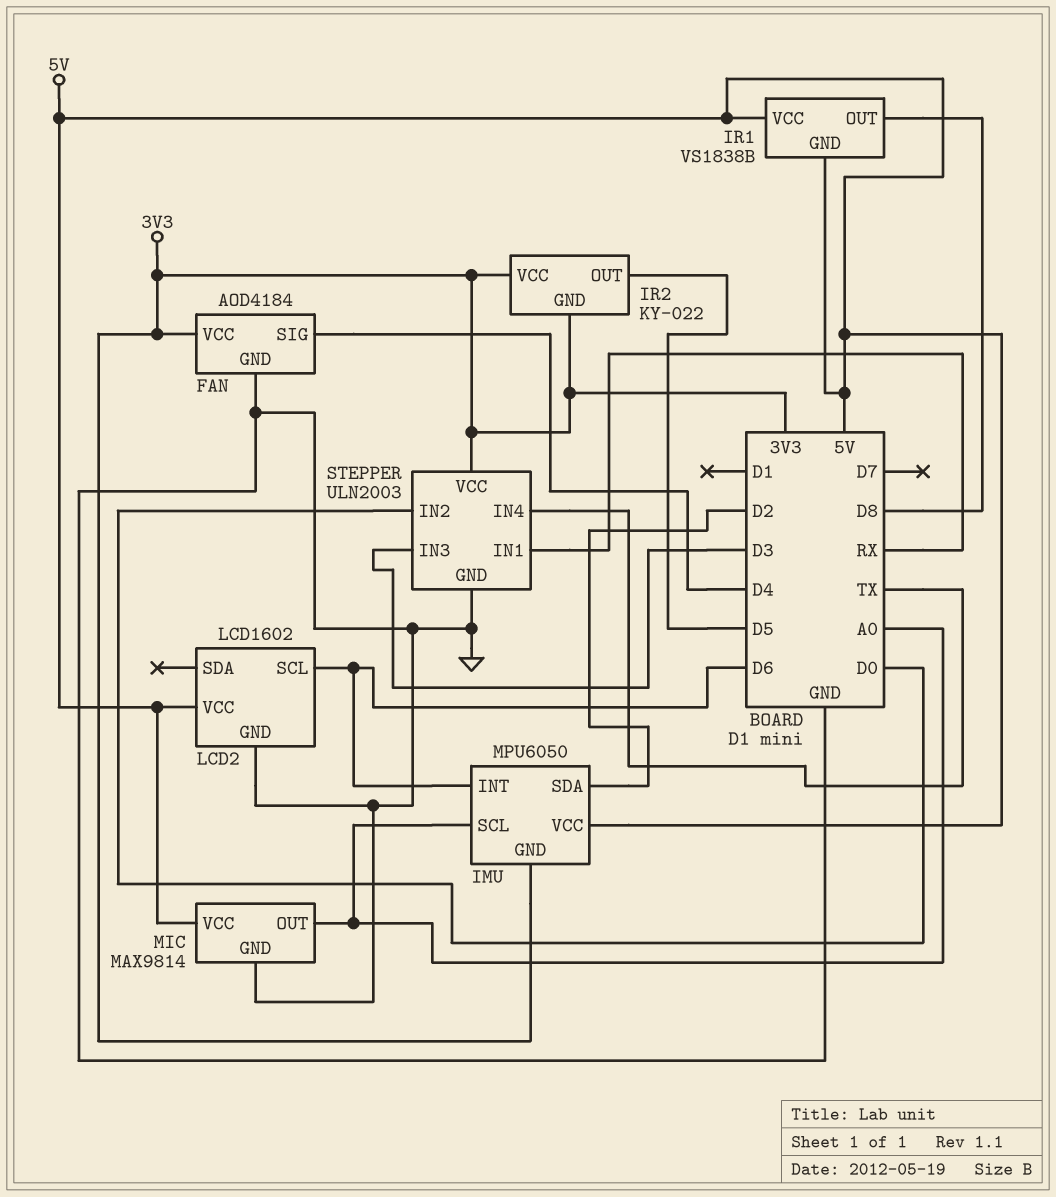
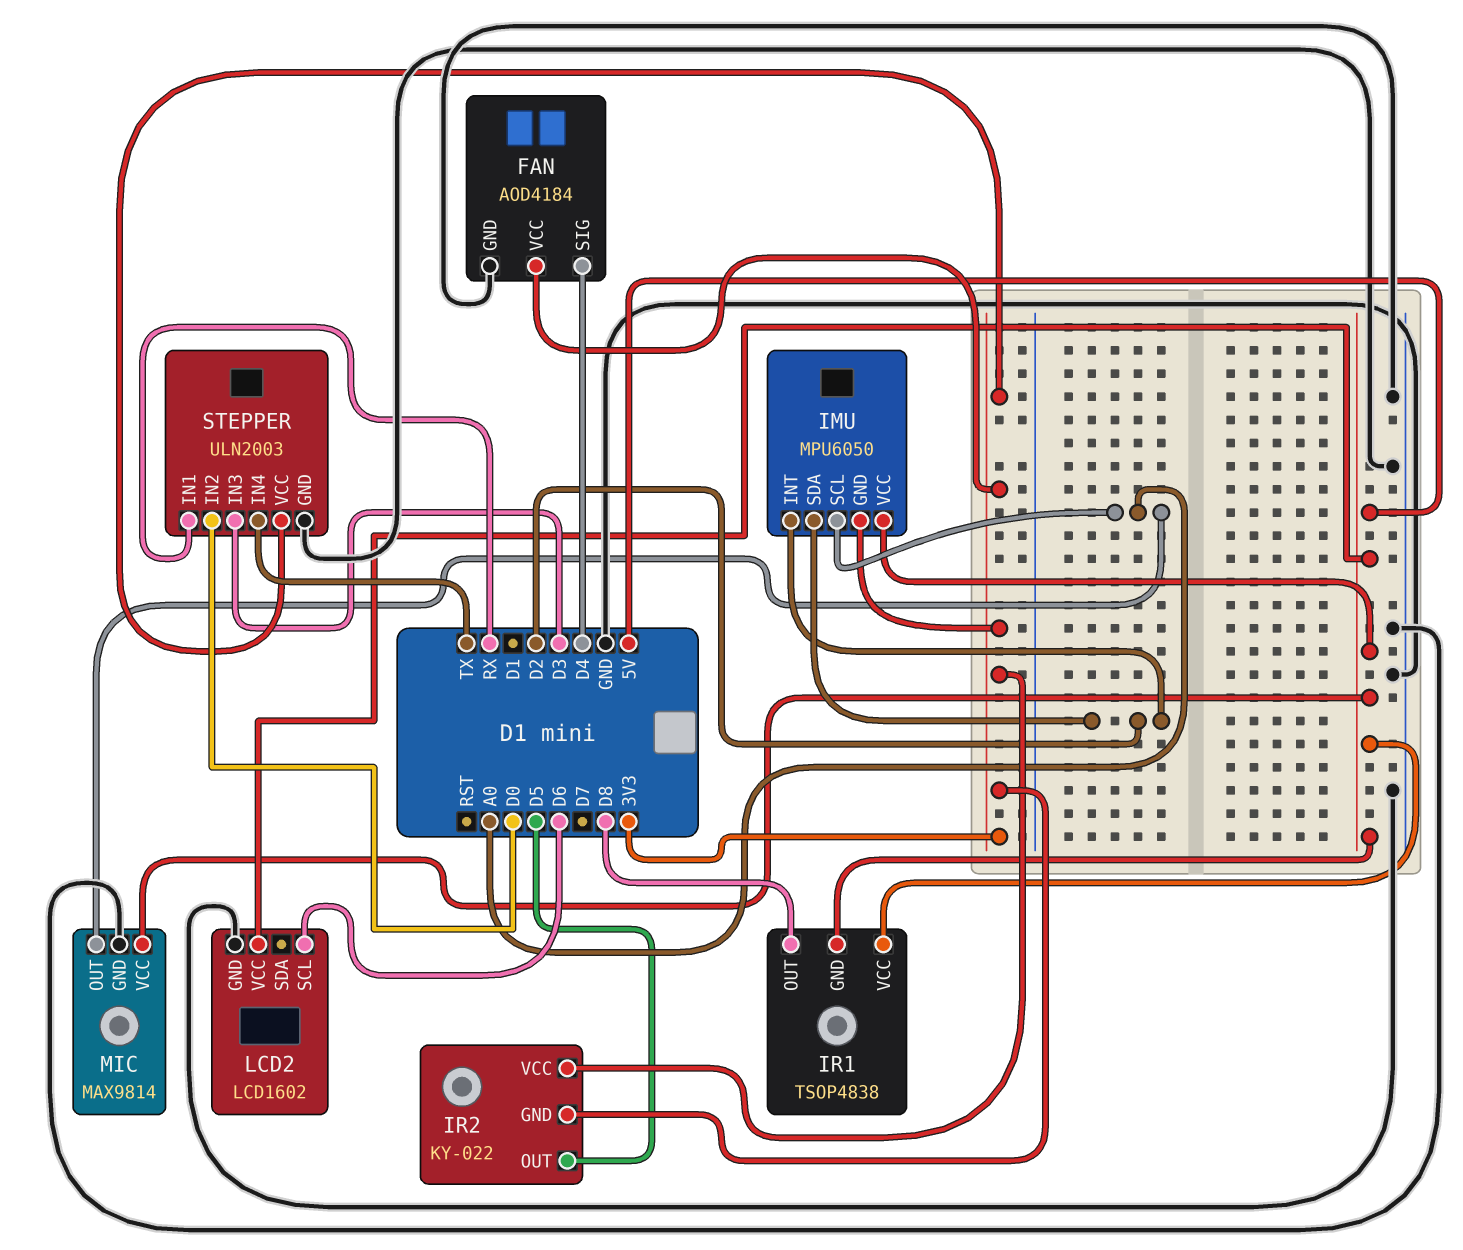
IMU pin INT: D6 -> D2
IR1: VS1838B -> TSOP4838

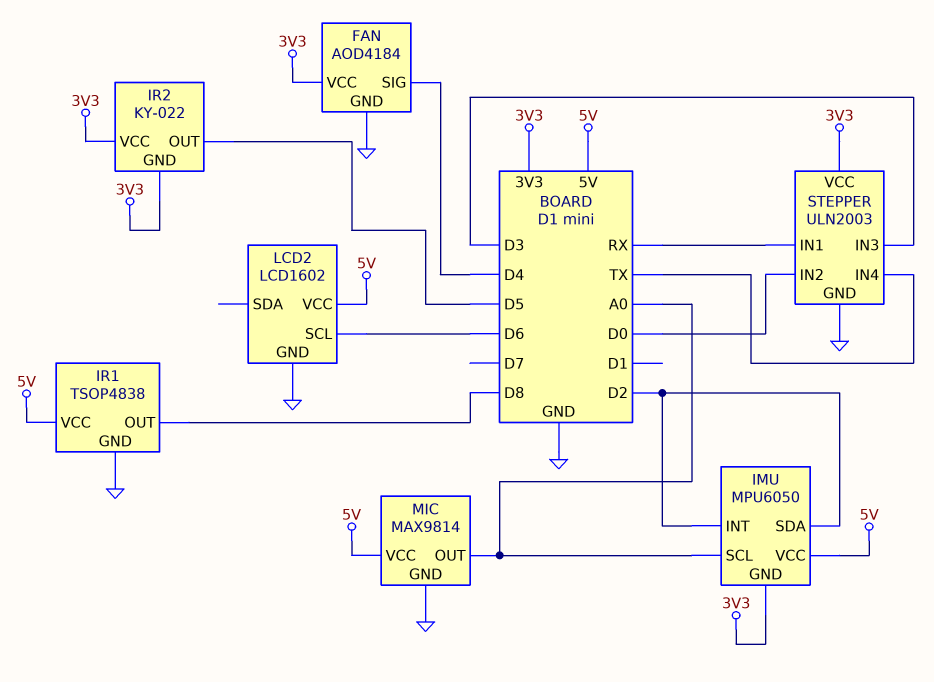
IR1 pin GND: 5V -> GND

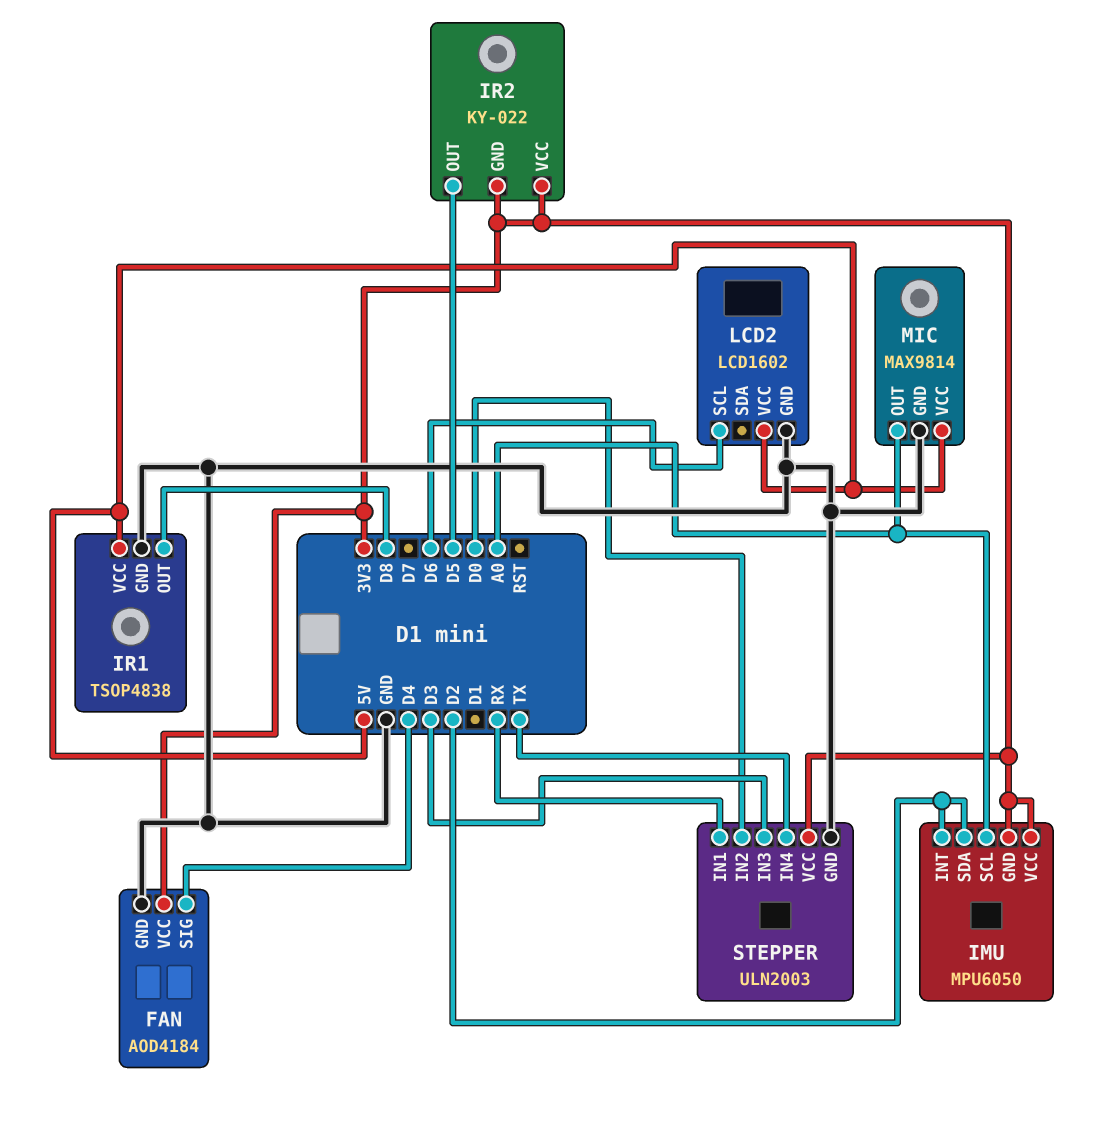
IMU pin VCC: 5V -> 3V3

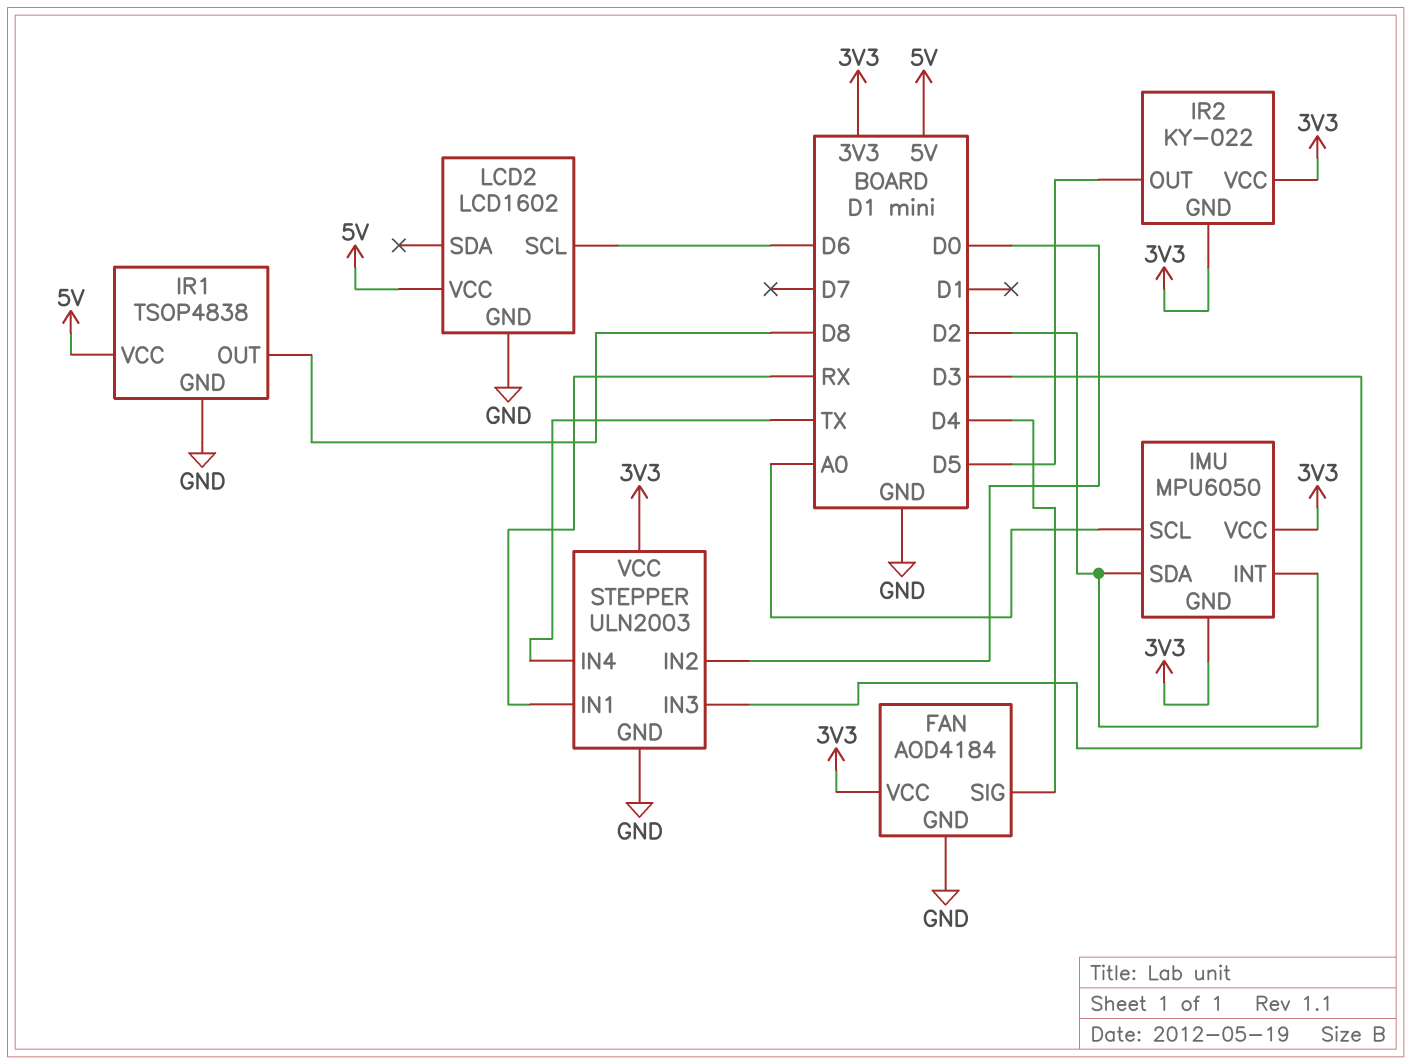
MIC: MAX9814 -> none
MIC pin GND: GND -> none
MIC pin OUT: A0 -> none
MIC pin VCC: 5V -> none

